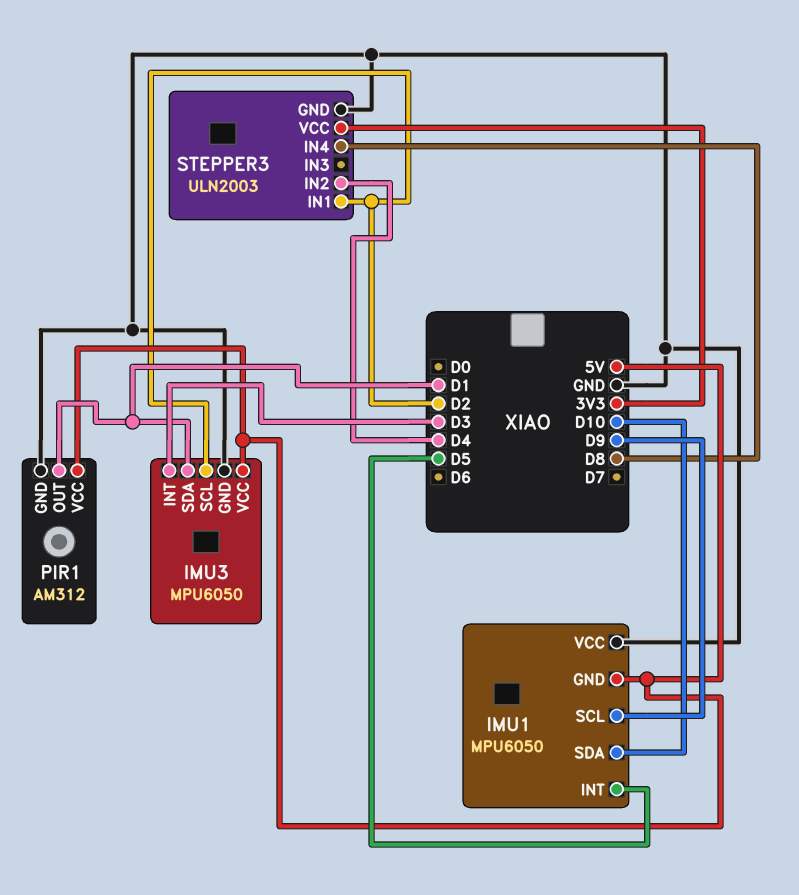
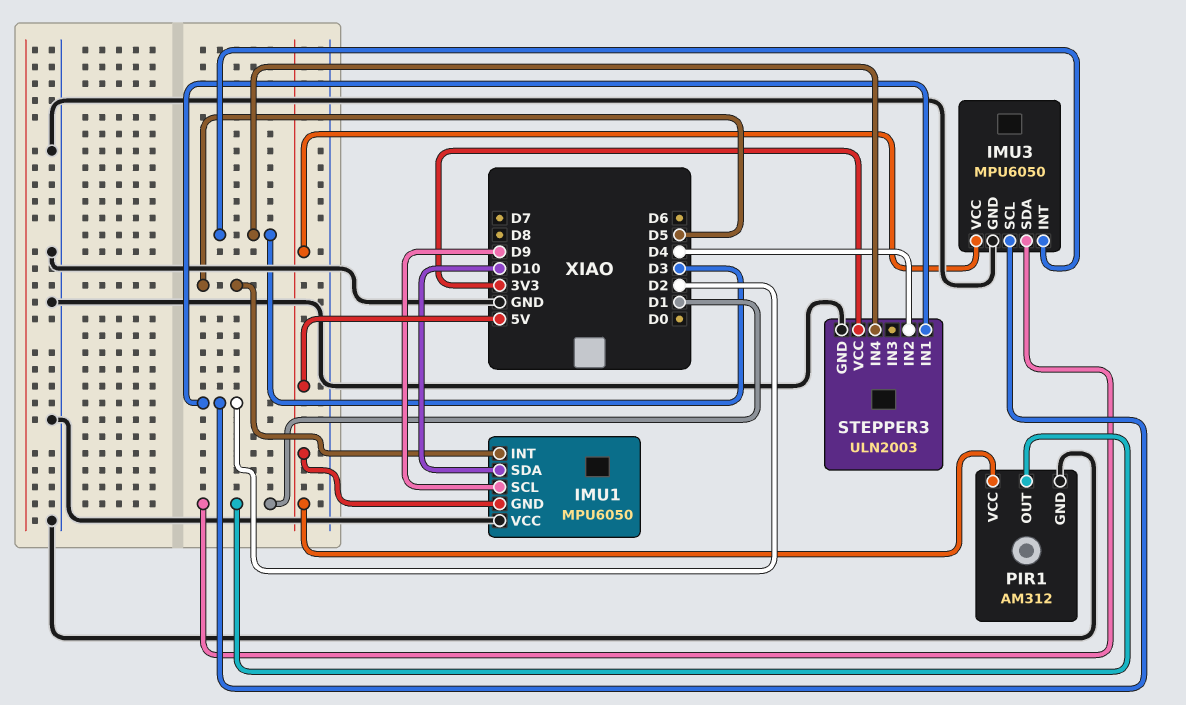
STEPPER3 pin IN4: D8 -> D3

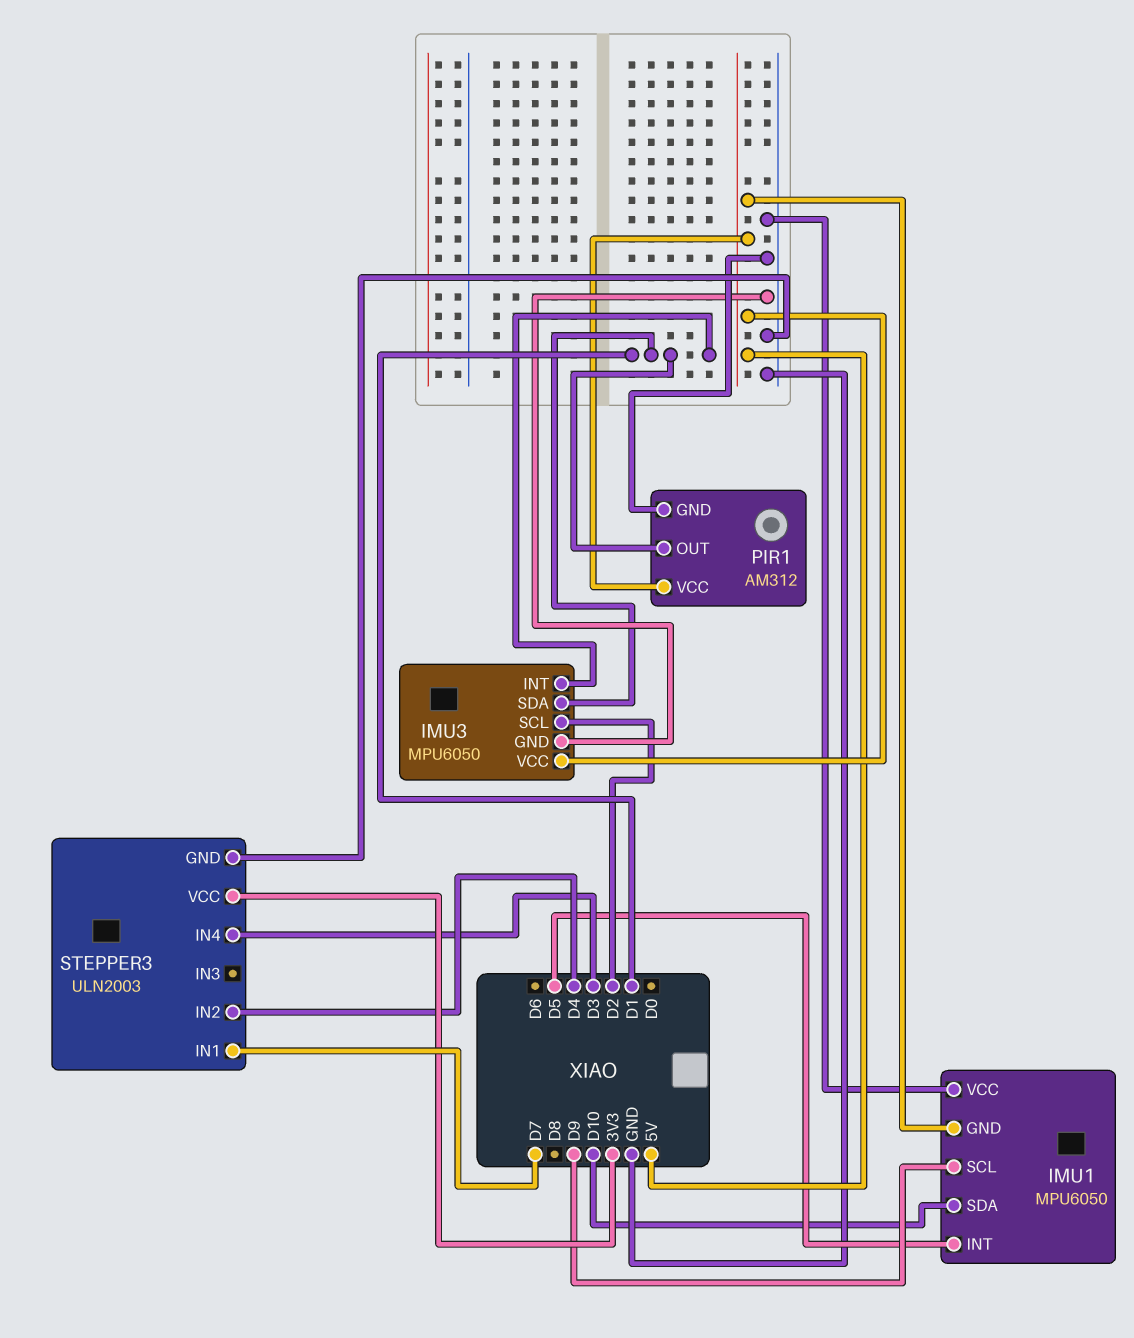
IMU3 pin INT: D3 -> D1
STEPPER3 pin IN1: D2 -> D7

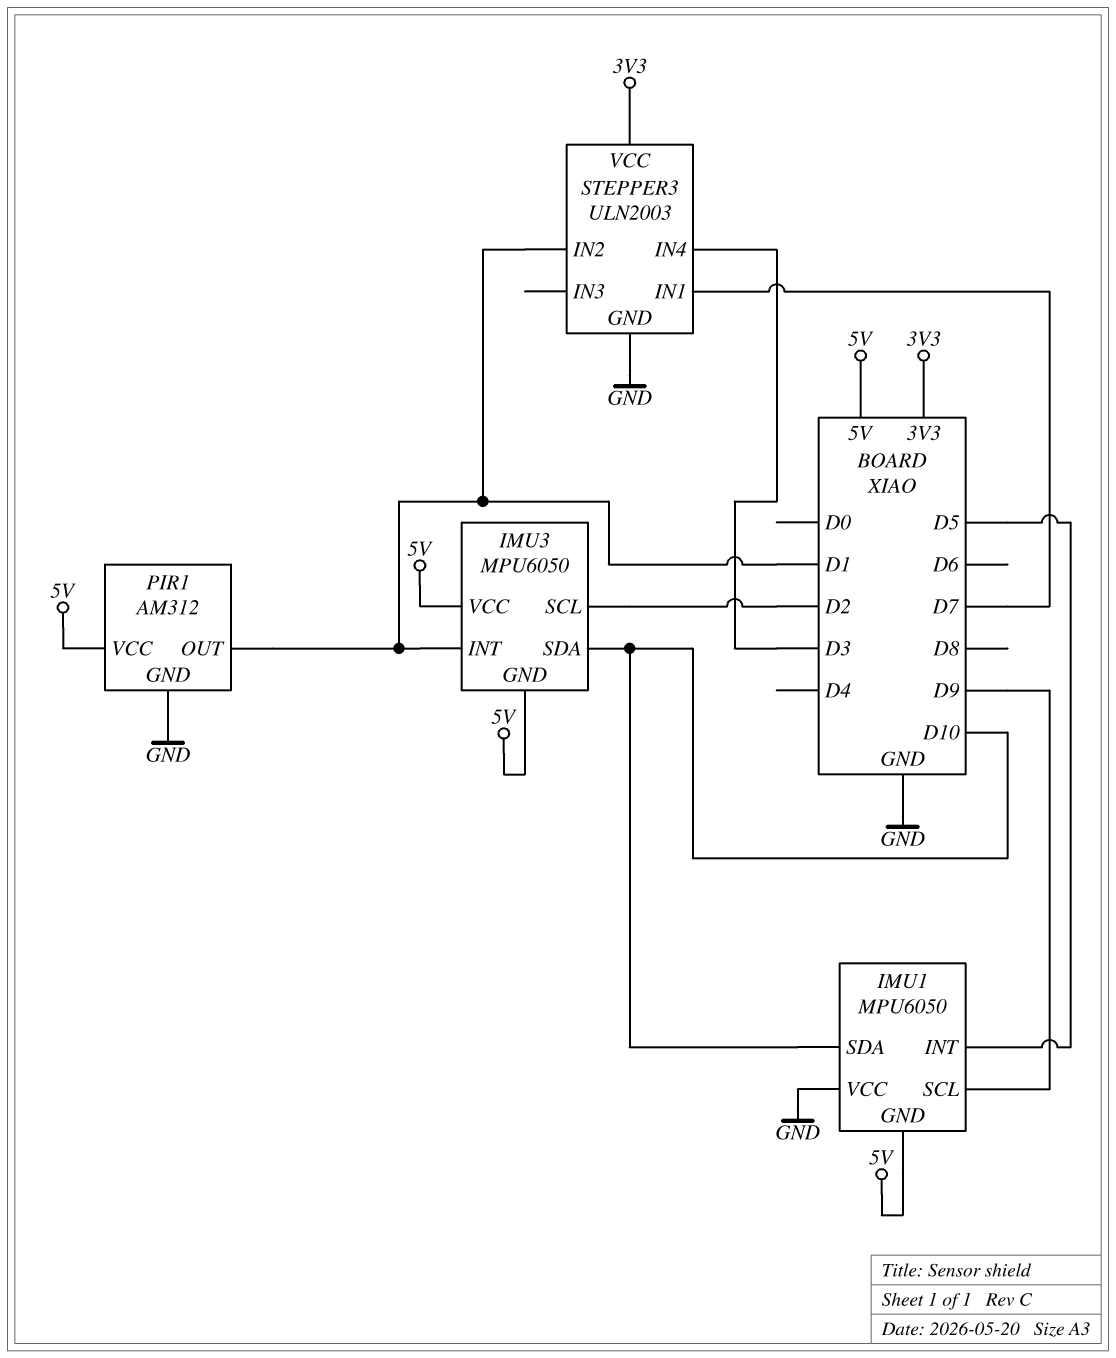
IMU3 pin GND: GND -> 5V
IMU3 pin SDA: D1 -> D10
STEPPER3 pin IN2: D4 -> D1

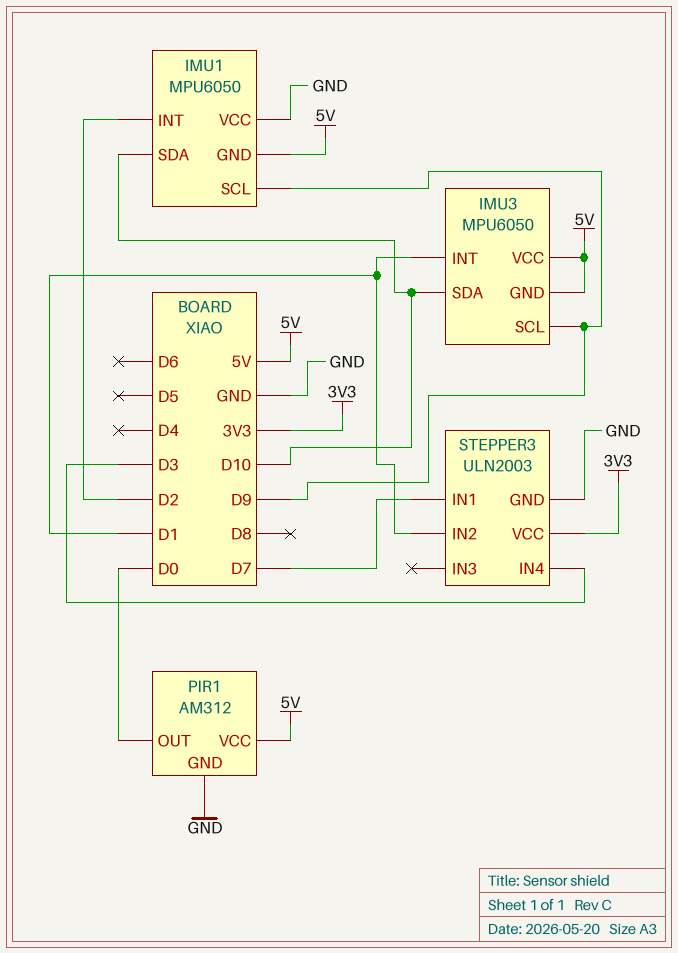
IMU1 pin INT: D5 -> D2
IMU3 pin SCL: D2 -> D9
PIR1 pin OUT: D1 -> D0

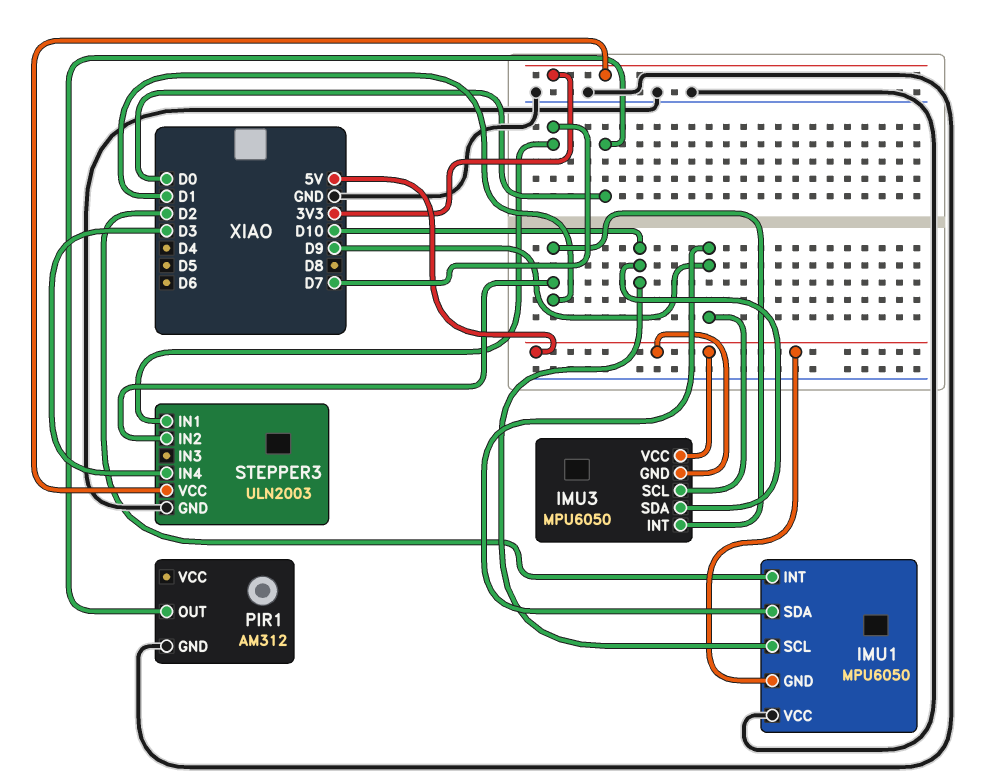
IMU1 pin SCL: D9 -> D10
IMU1 pin SDA: D10 -> D9
PIR1 pin VCC: 5V -> none

